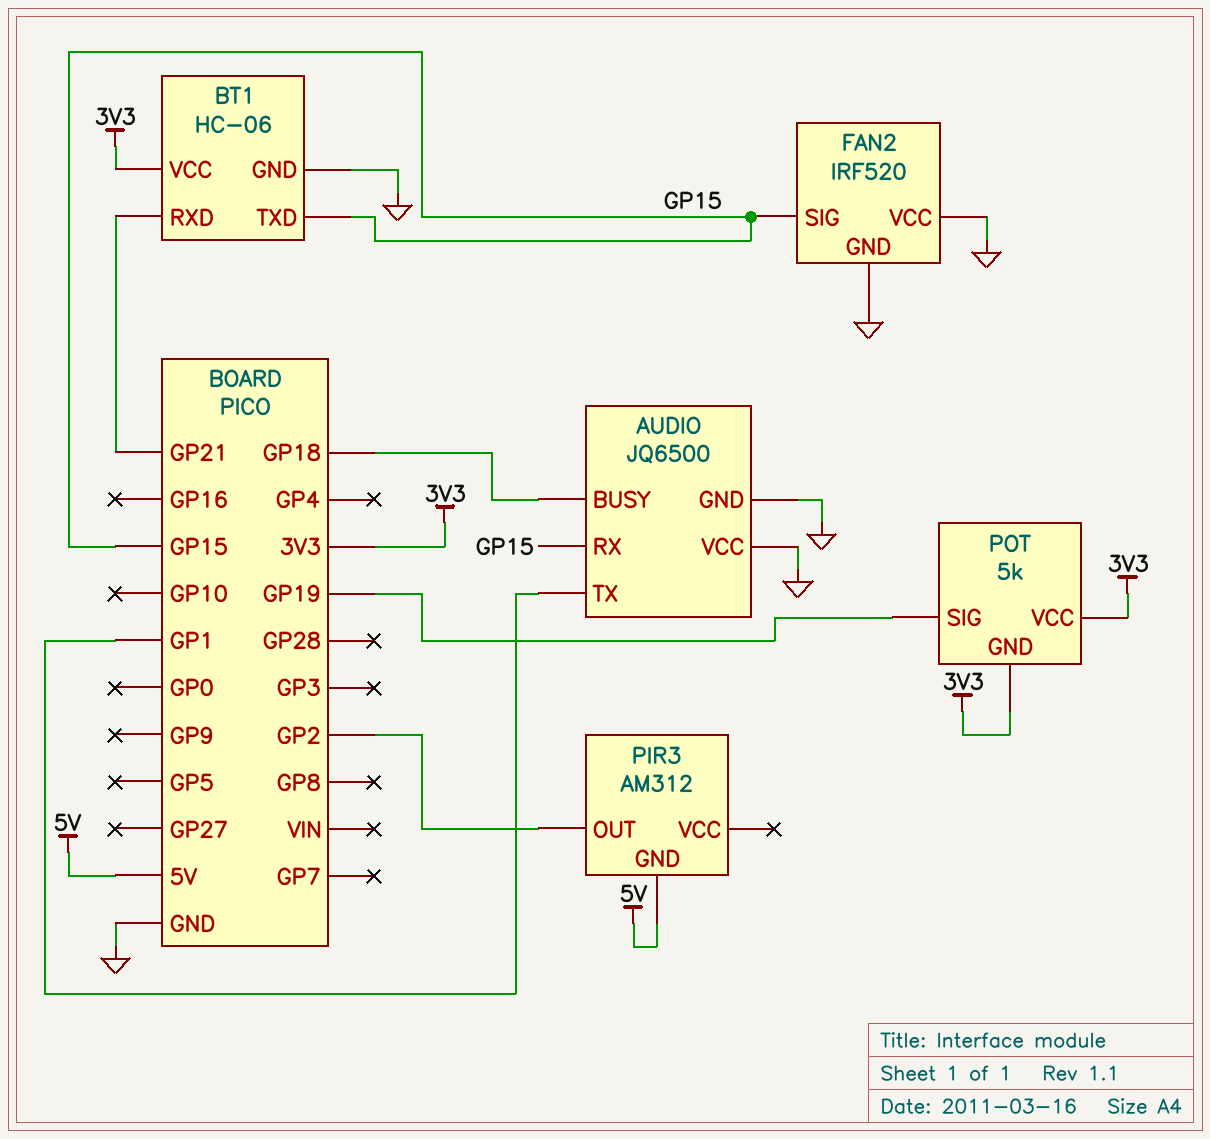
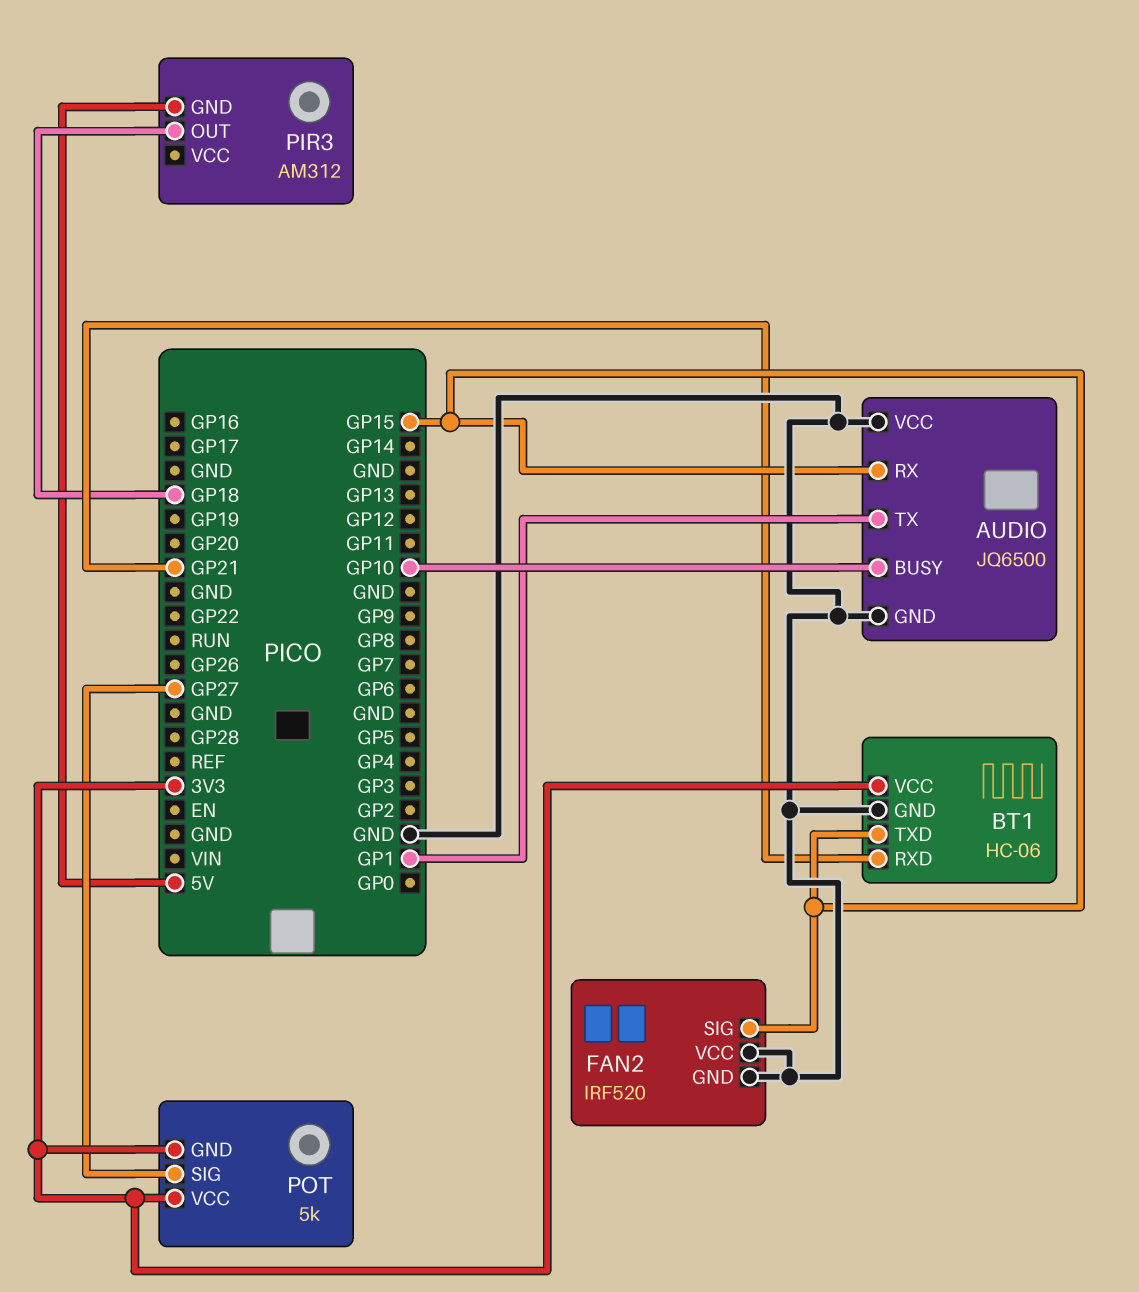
AUDIO pin BUSY: GP18 -> GP10
PIR3 pin OUT: GP2 -> GP18
POT pin SIG: GP19 -> GP27

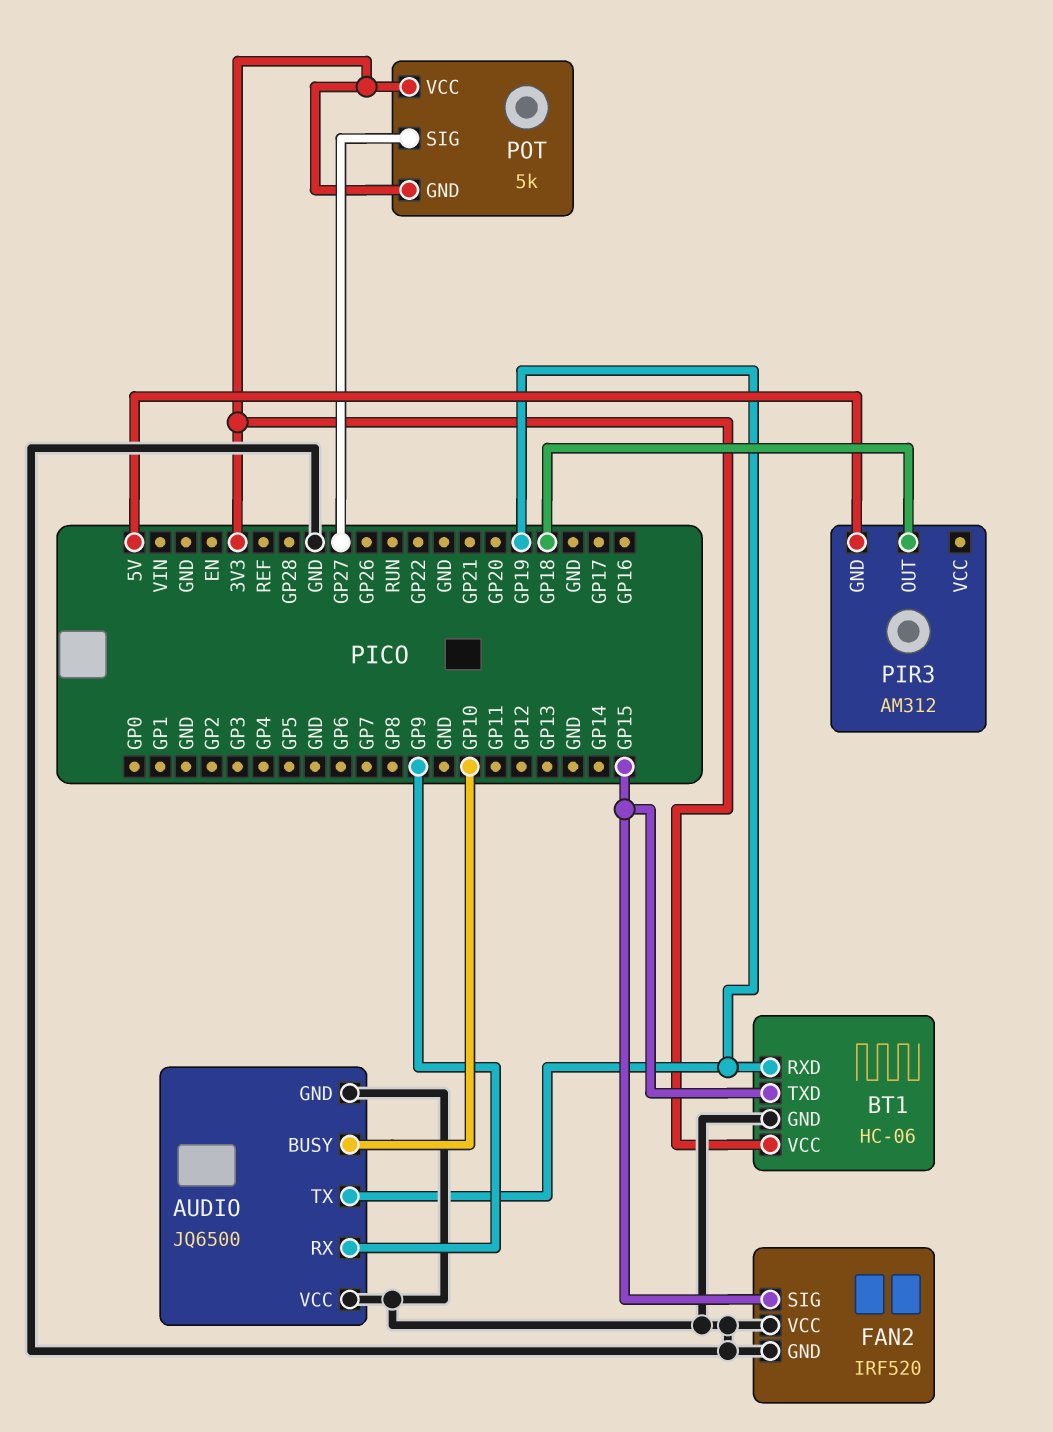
AUDIO pin RX: GP15 -> GP9
AUDIO pin TX: GP1 -> GP19
BT1 pin RXD: GP21 -> GP19

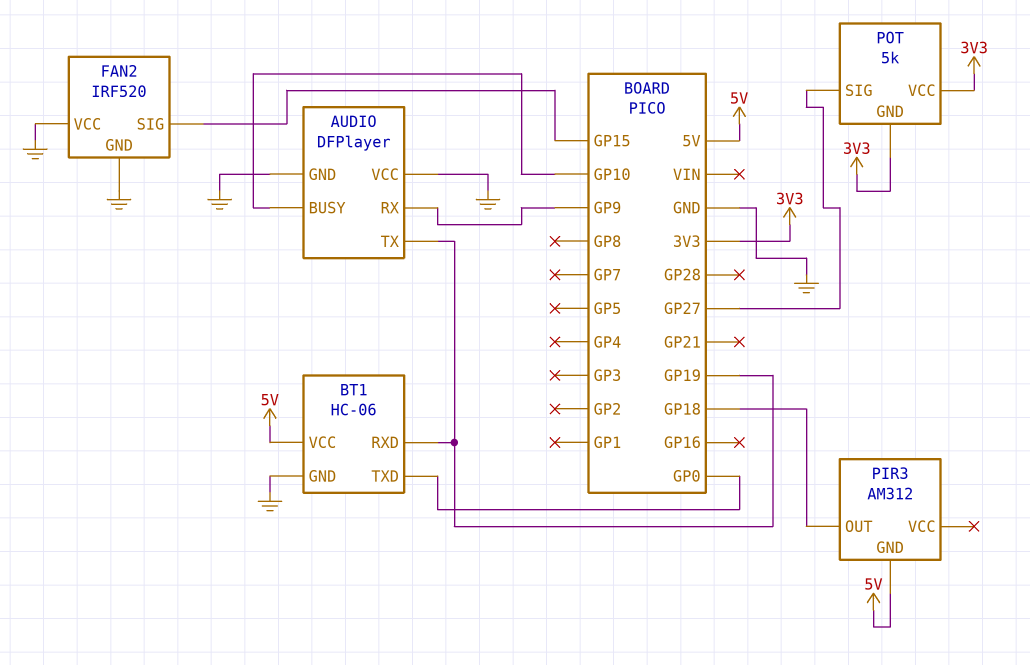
AUDIO: JQ6500 -> DFPlayer
BT1 pin TXD: GP15 -> GP0
BT1 pin VCC: 3V3 -> 5V

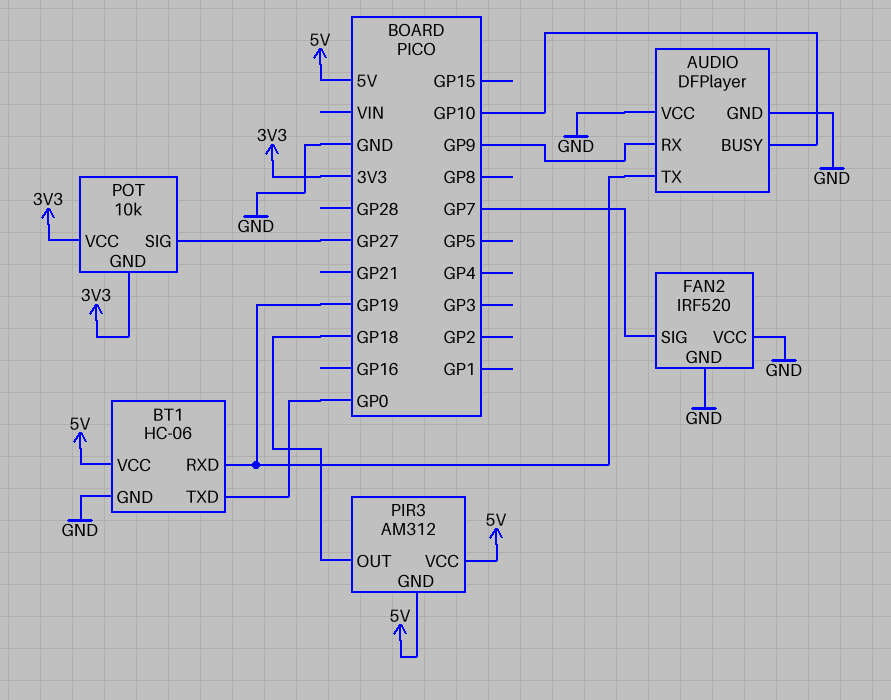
FAN2 pin SIG: GP15 -> GP7
PIR3 pin VCC: none -> 5V
POT: 5k -> 10k

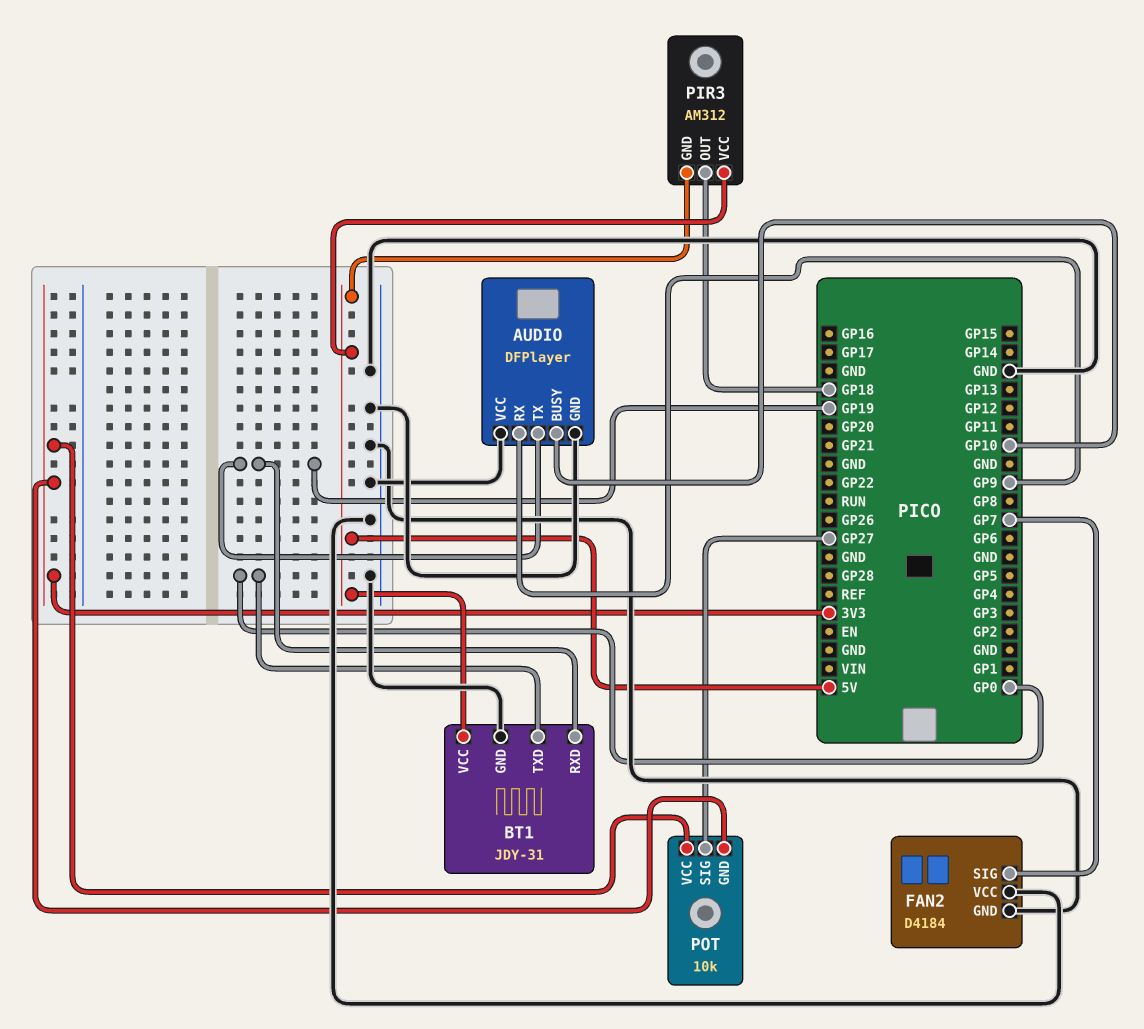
BT1: HC-06 -> JDY-31
FAN2: IRF520 -> D4184

